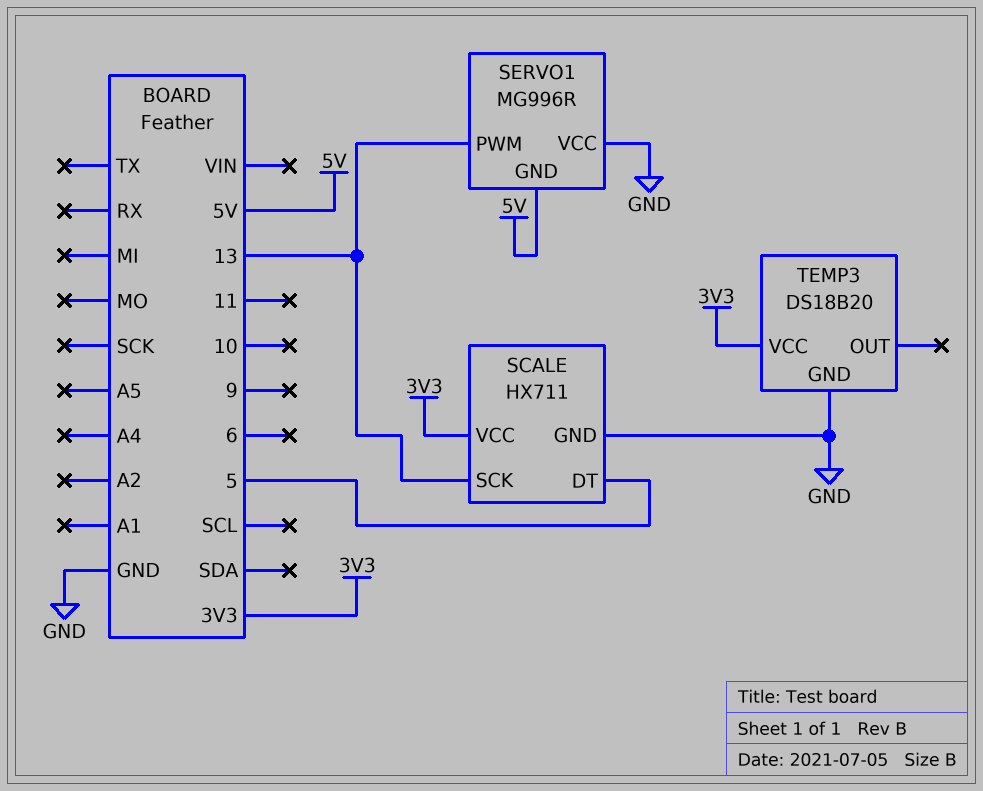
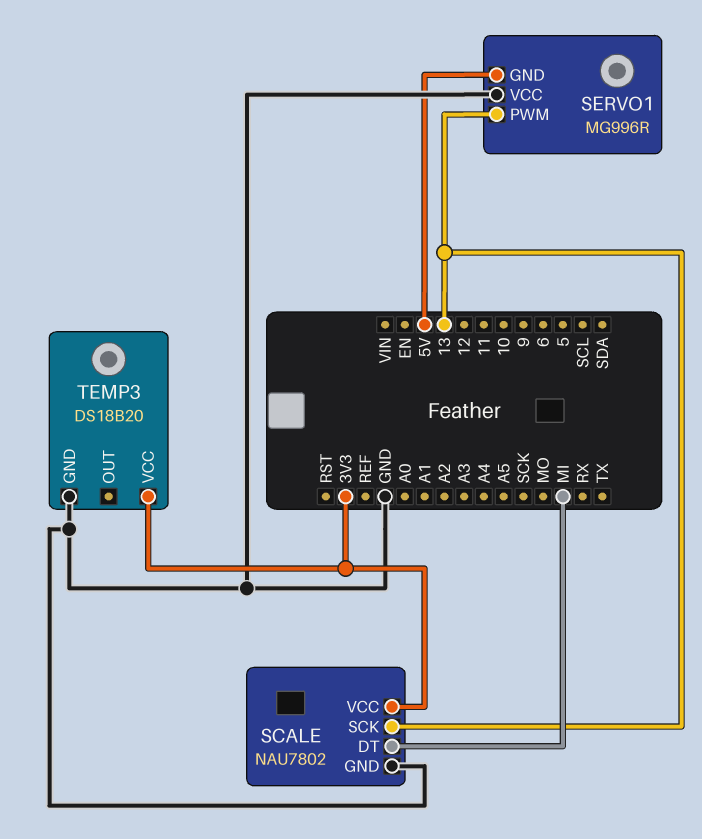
SCALE: HX711 -> NAU7802
SCALE pin DT: 5 -> MI

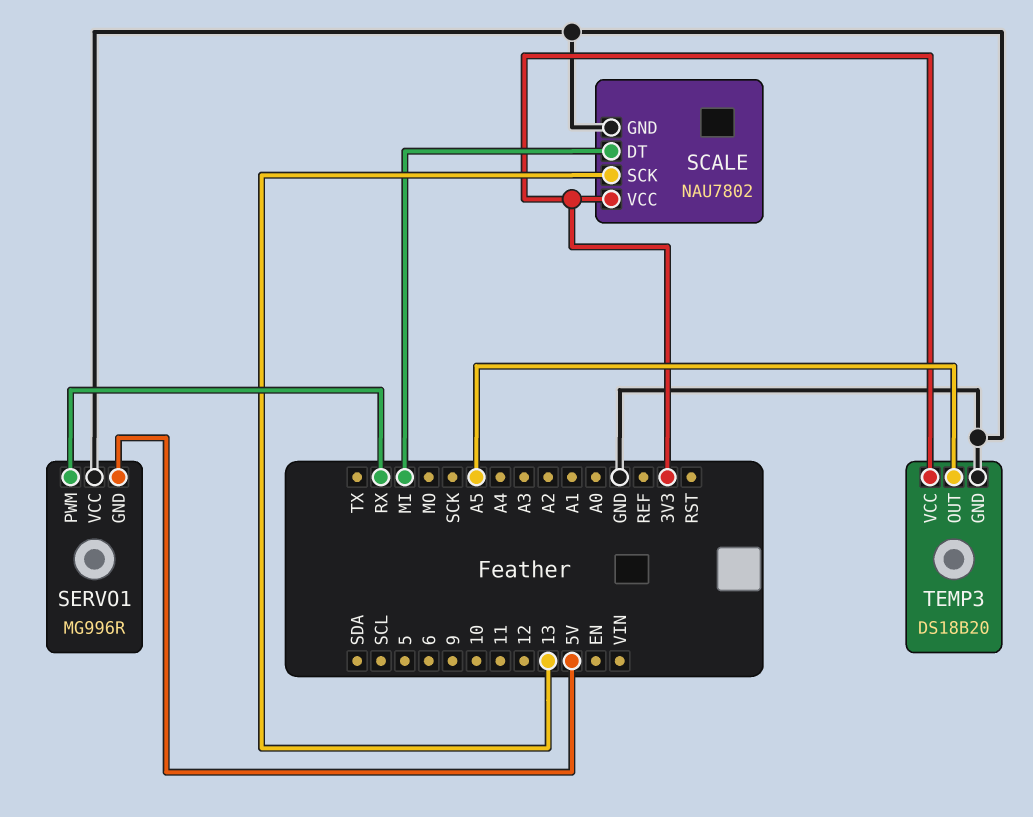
SERVO1 pin PWM: 13 -> RX
TEMP3 pin OUT: none -> A5

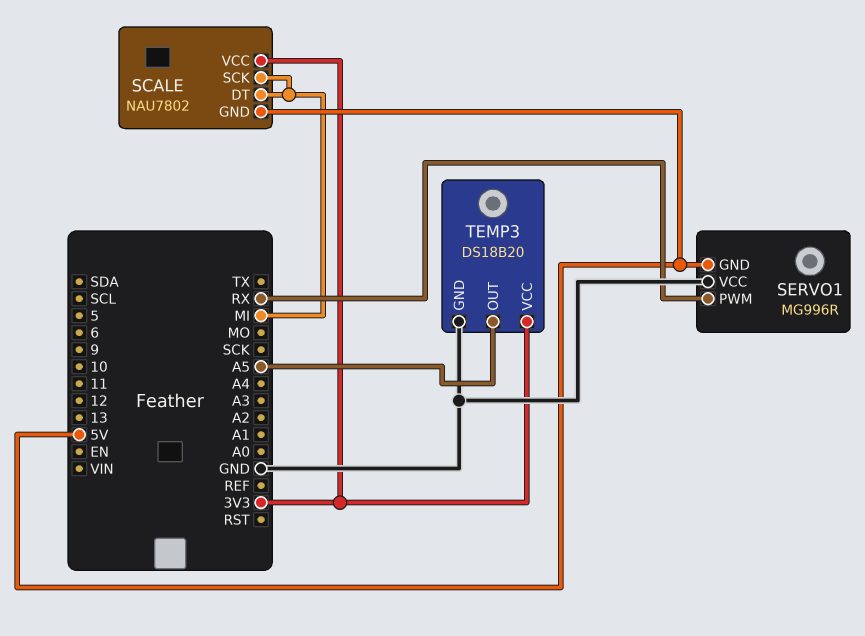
SCALE pin GND: GND -> 5V
SCALE pin SCK: 13 -> MI

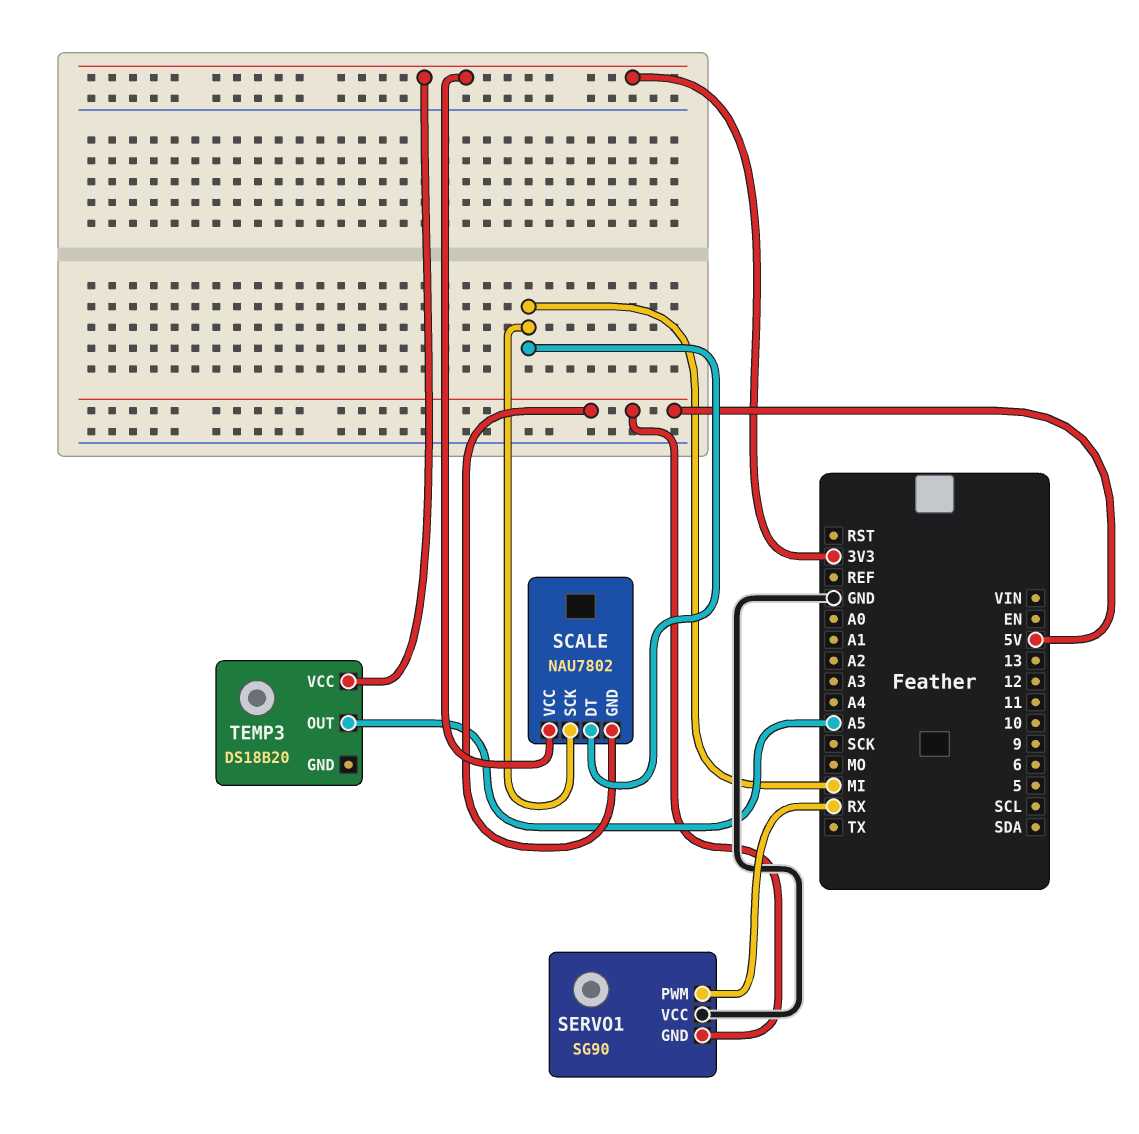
SERVO1: MG996R -> SG90
TEMP3 pin GND: GND -> none

